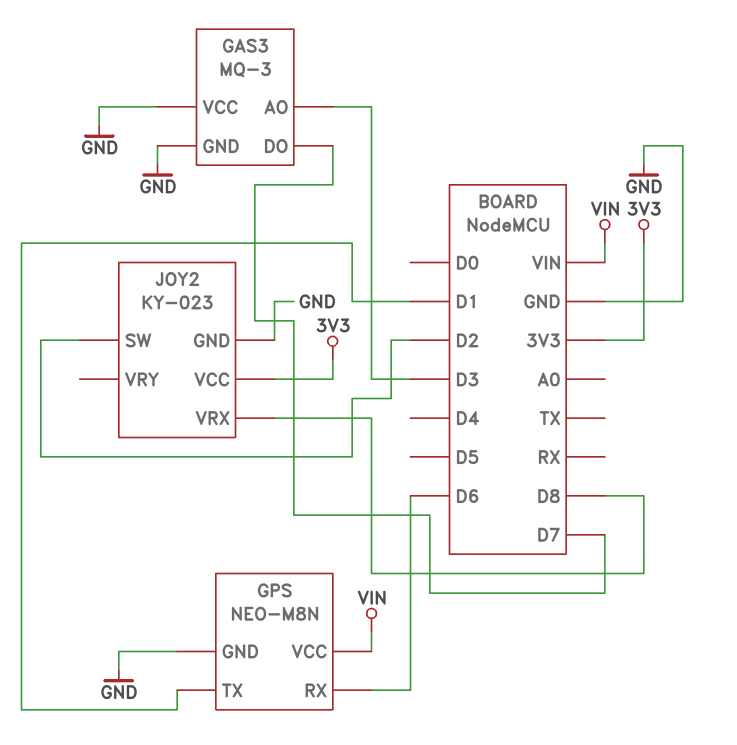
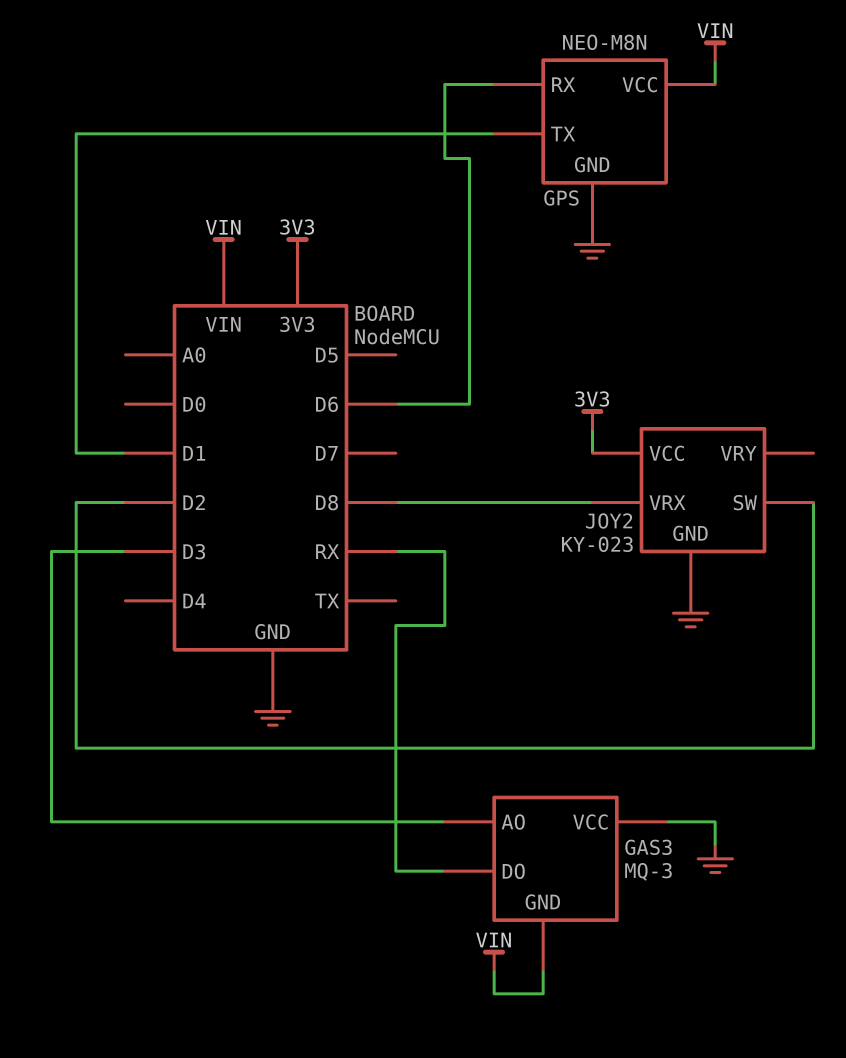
GAS3 pin DO: D7 -> RX
GAS3 pin GND: GND -> VIN

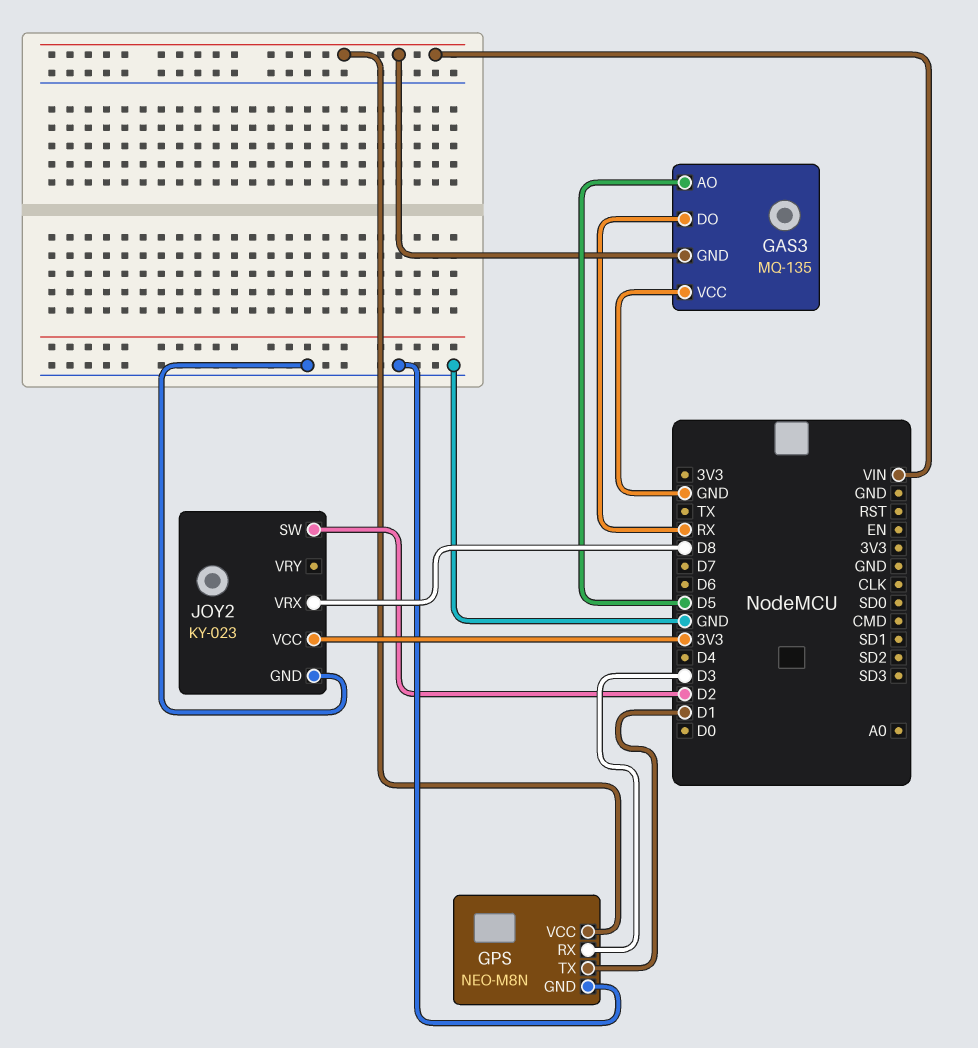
GAS3: MQ-3 -> MQ-135
GAS3 pin AO: D3 -> D5
GPS pin RX: D6 -> D3

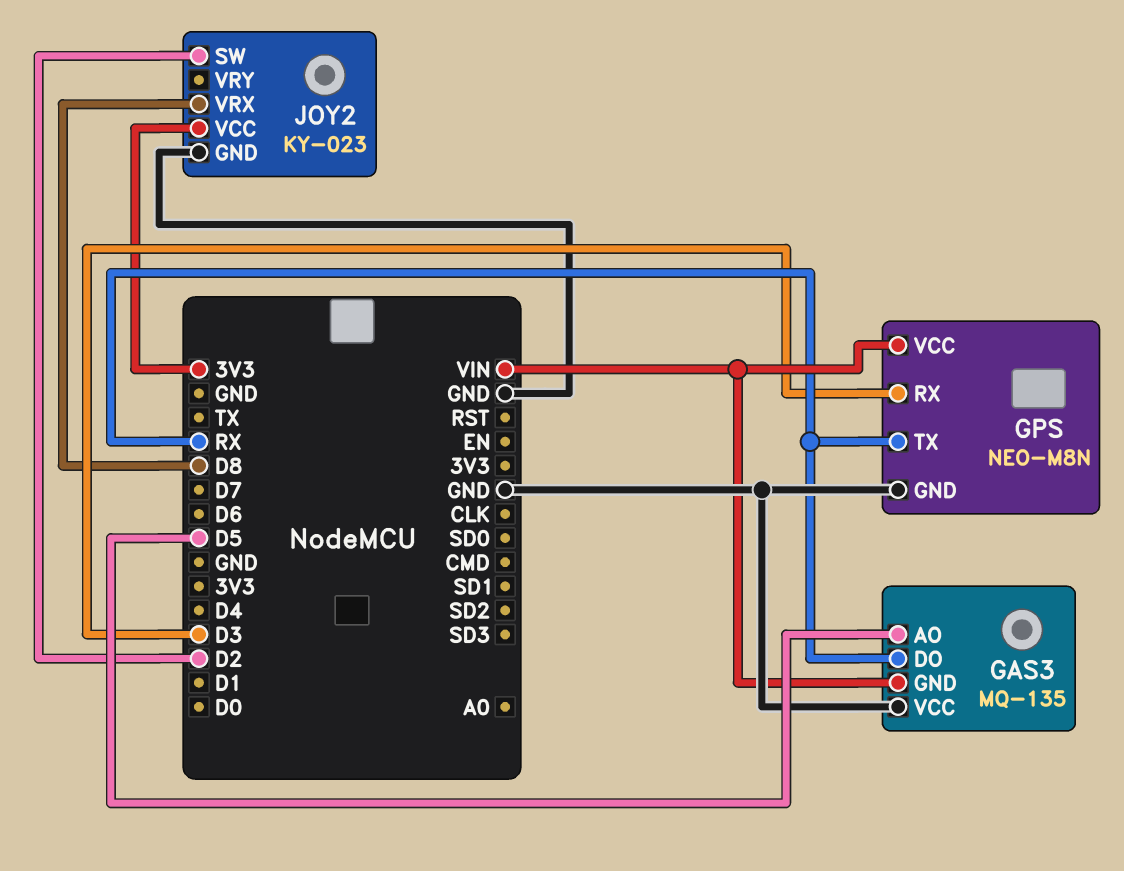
GPS pin TX: D1 -> RX

